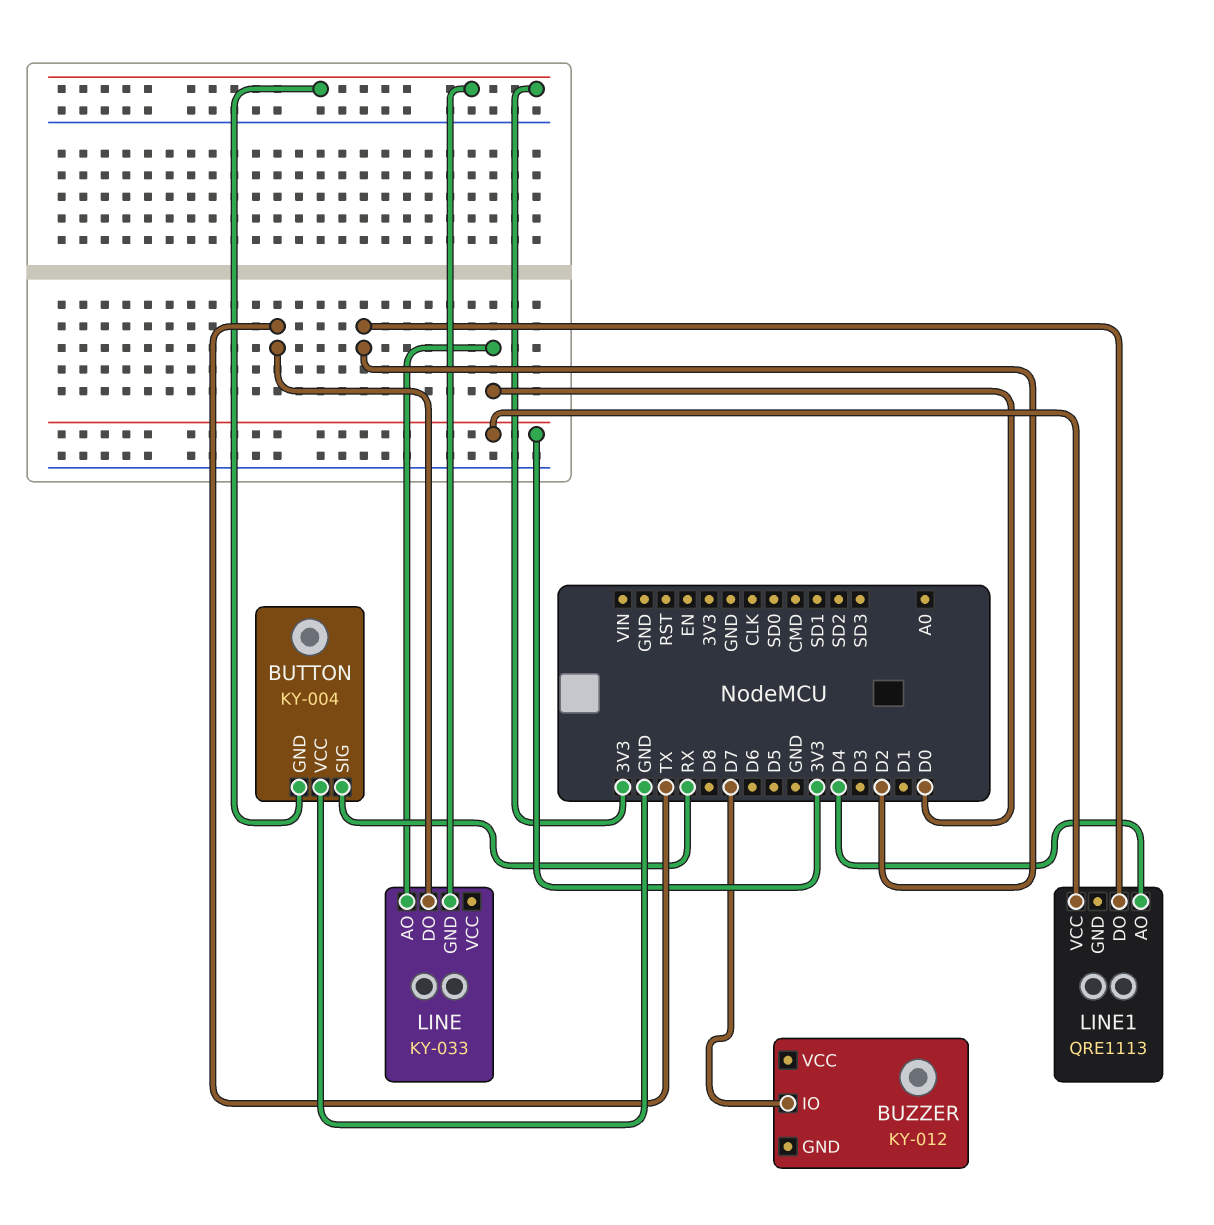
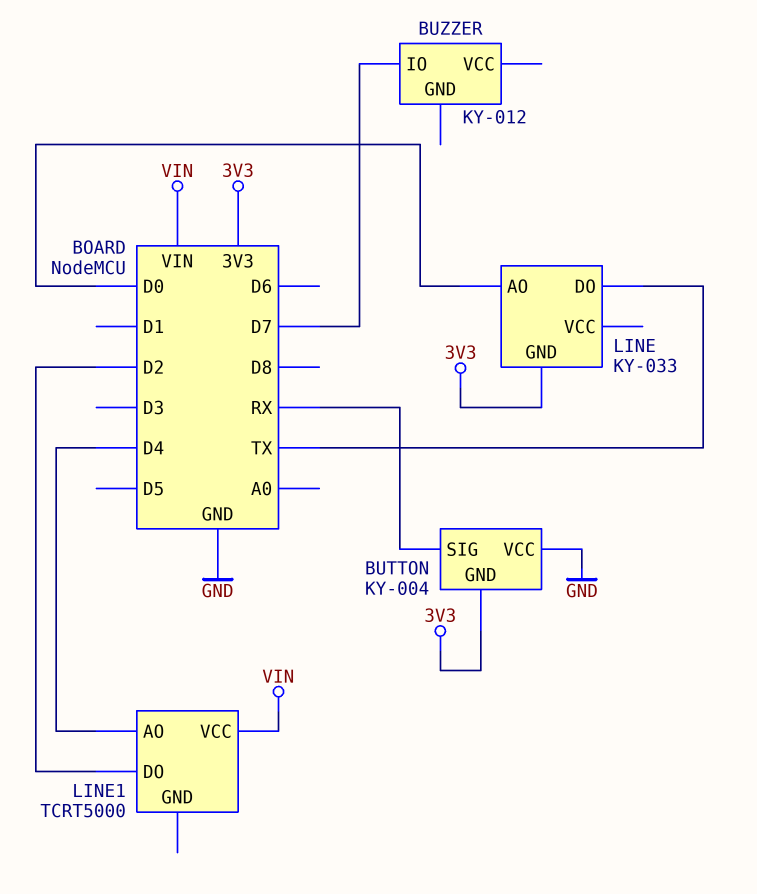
LINE1: QRE1113 -> TCRT5000
LINE1 pin VCC: 3V3 -> VIN

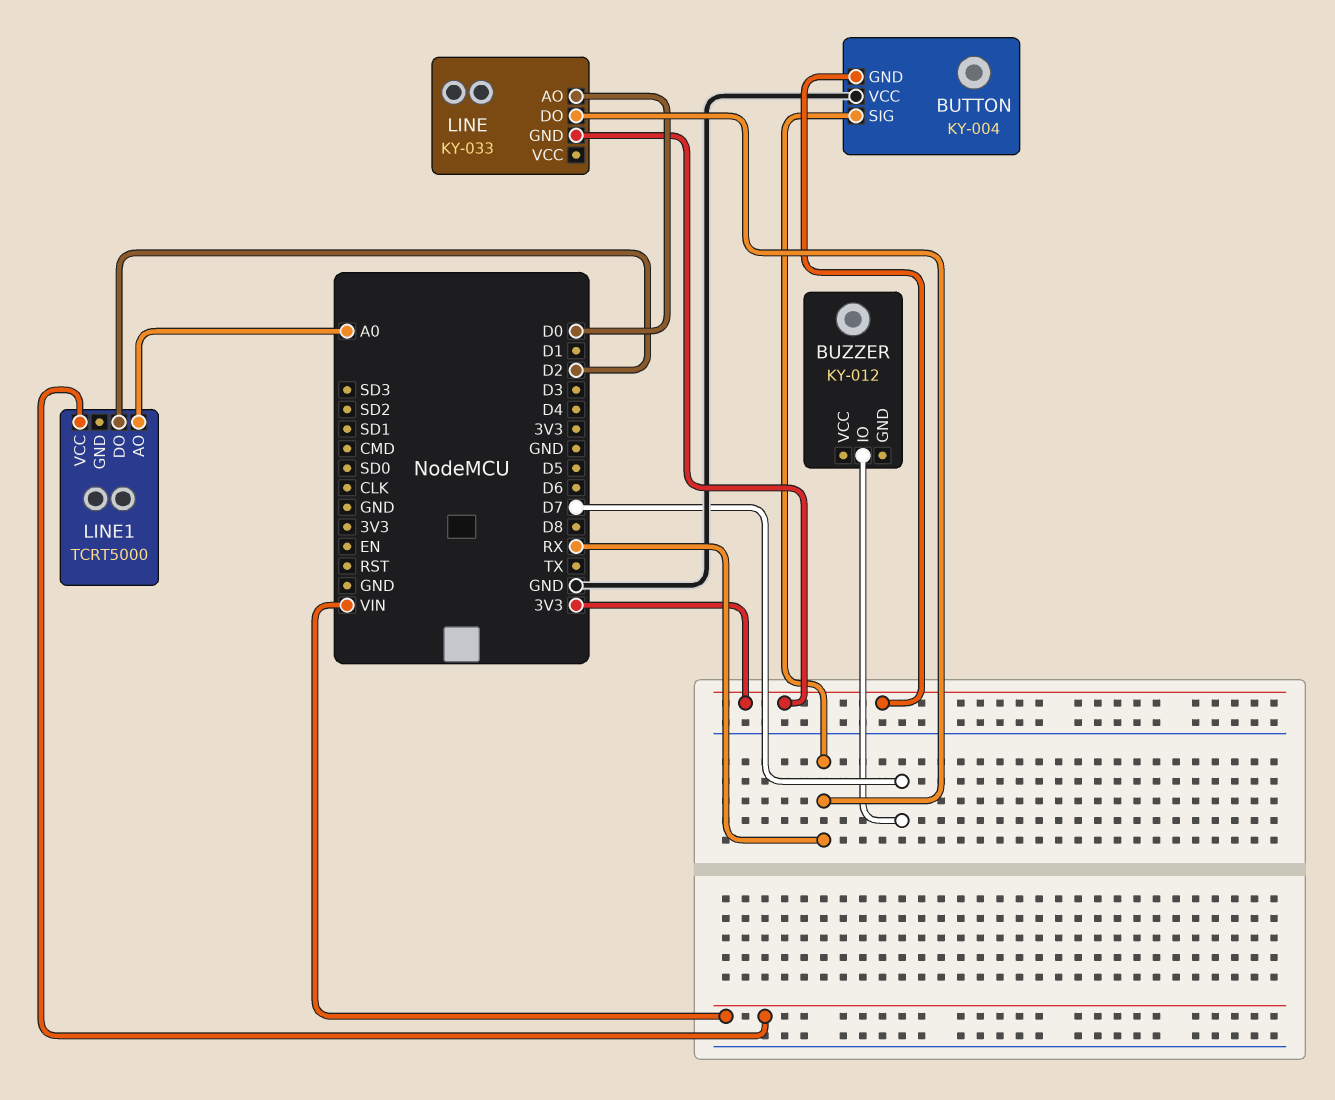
LINE pin DO: TX -> RX
LINE1 pin AO: D4 -> A0

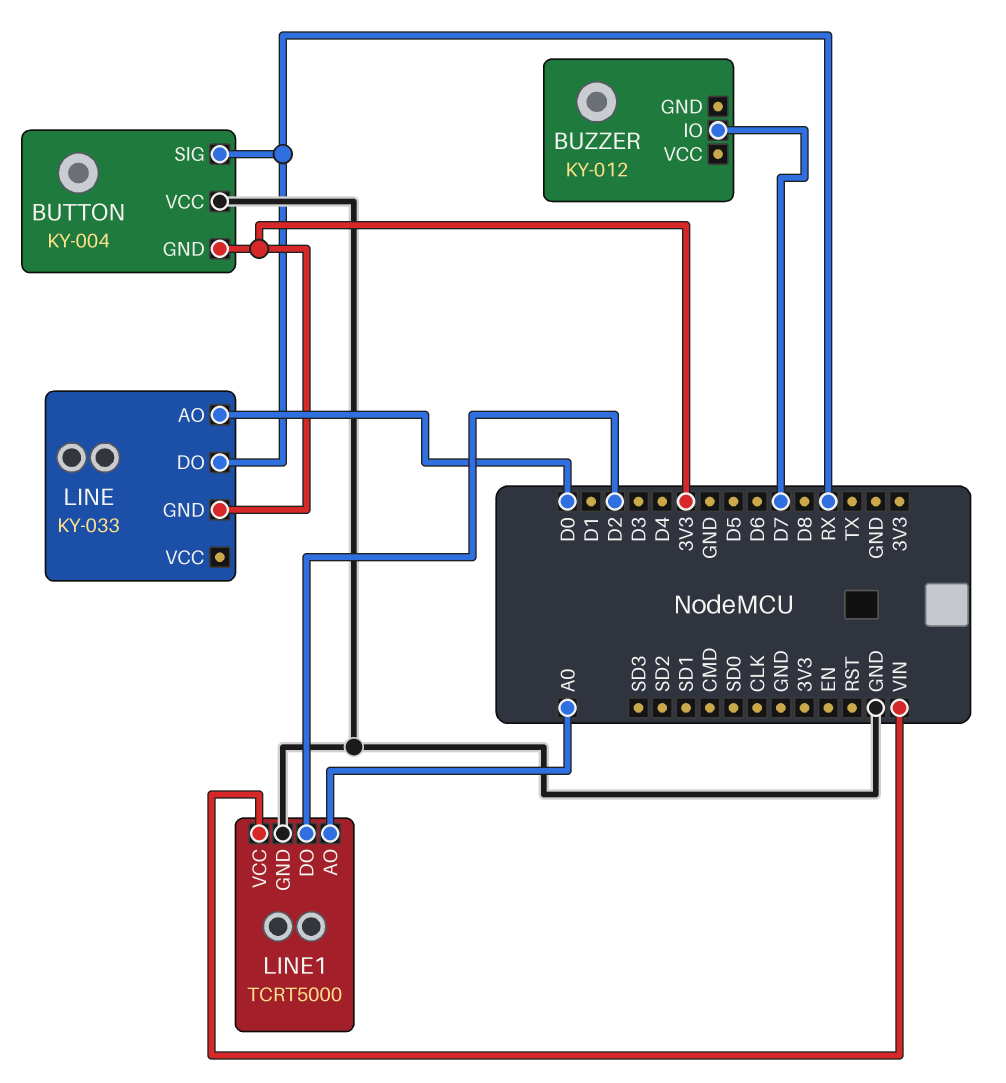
LINE1 pin GND: none -> GND

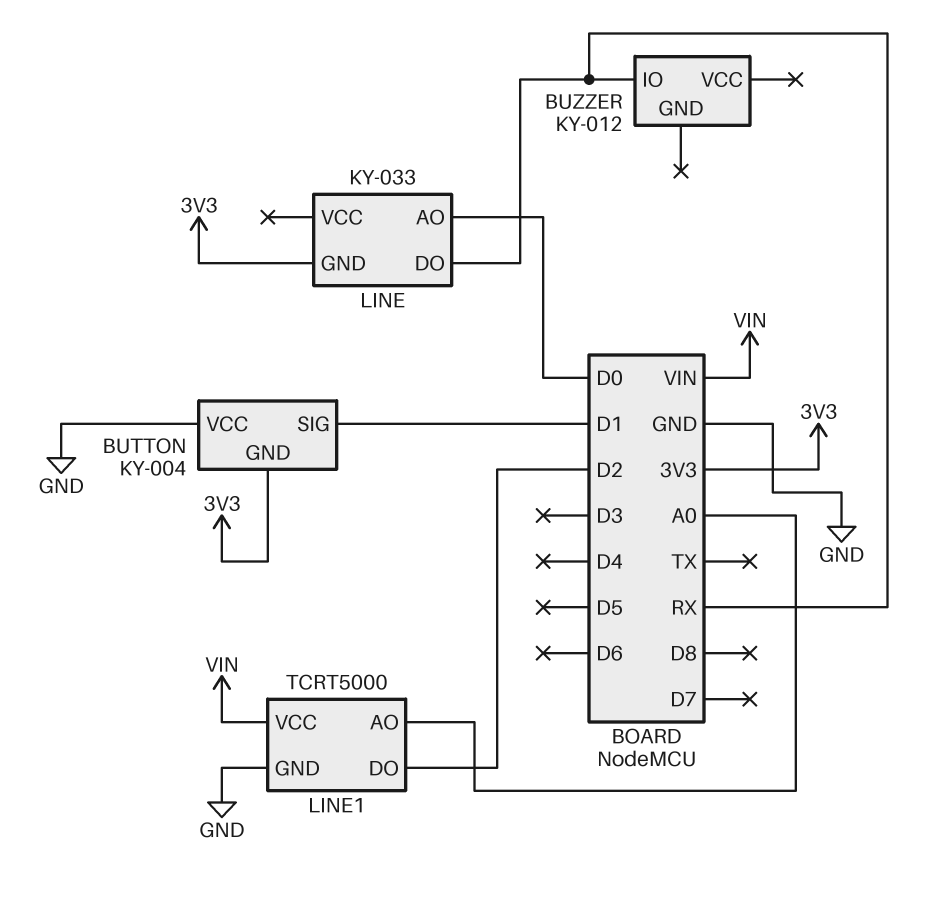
BUTTON pin SIG: RX -> D1
BUZZER pin IO: D7 -> RX

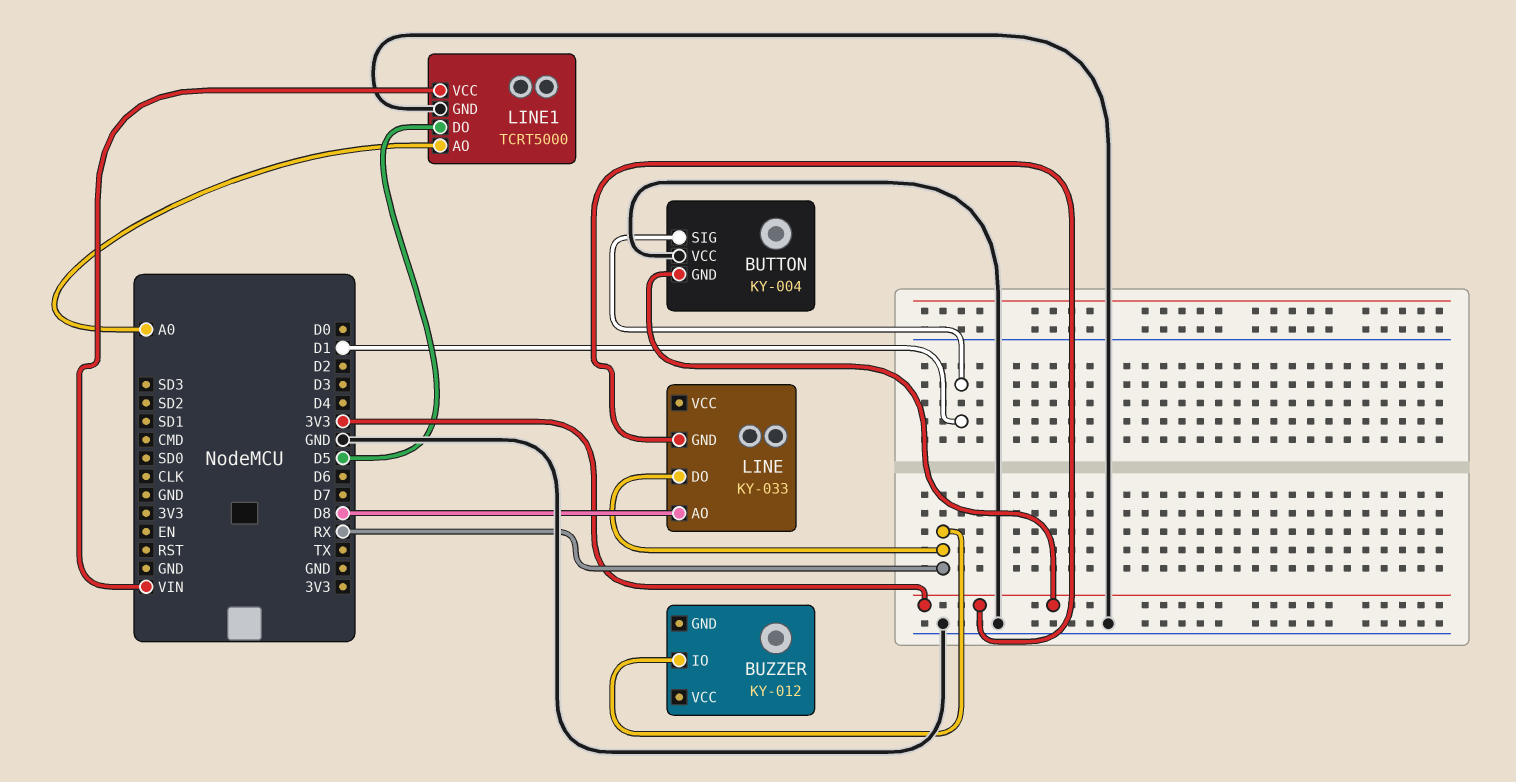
LINE pin AO: D0 -> D8
LINE1 pin DO: D2 -> D5

